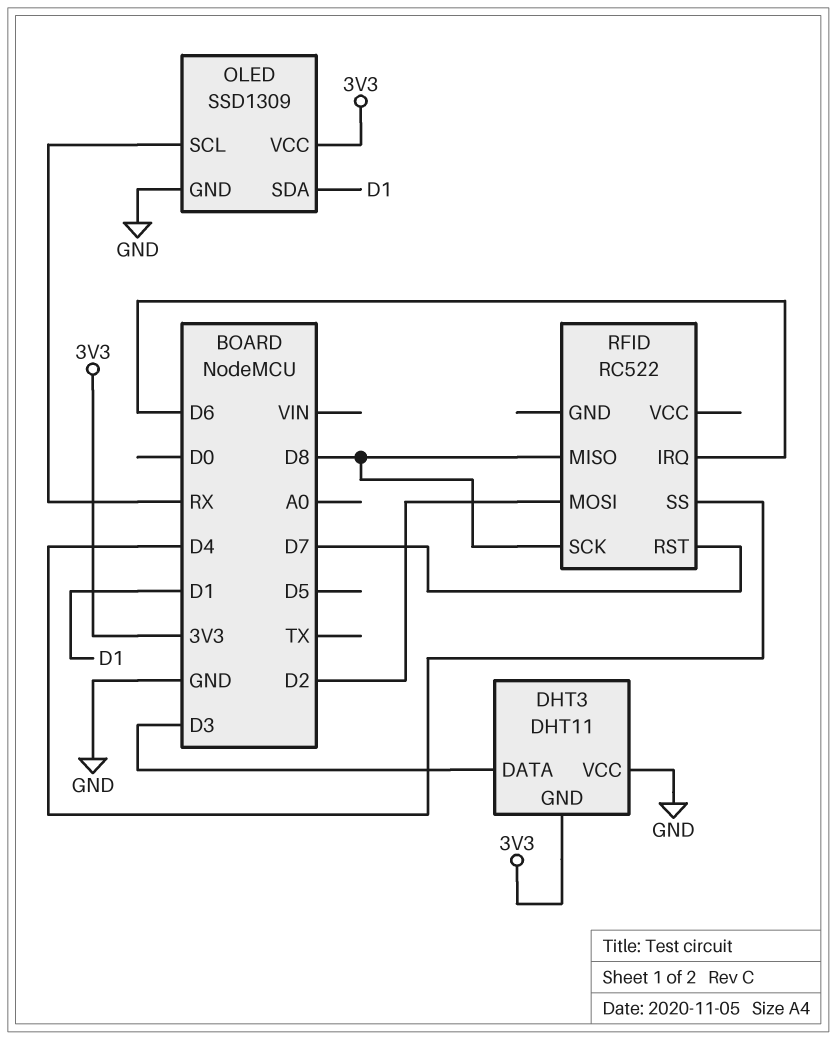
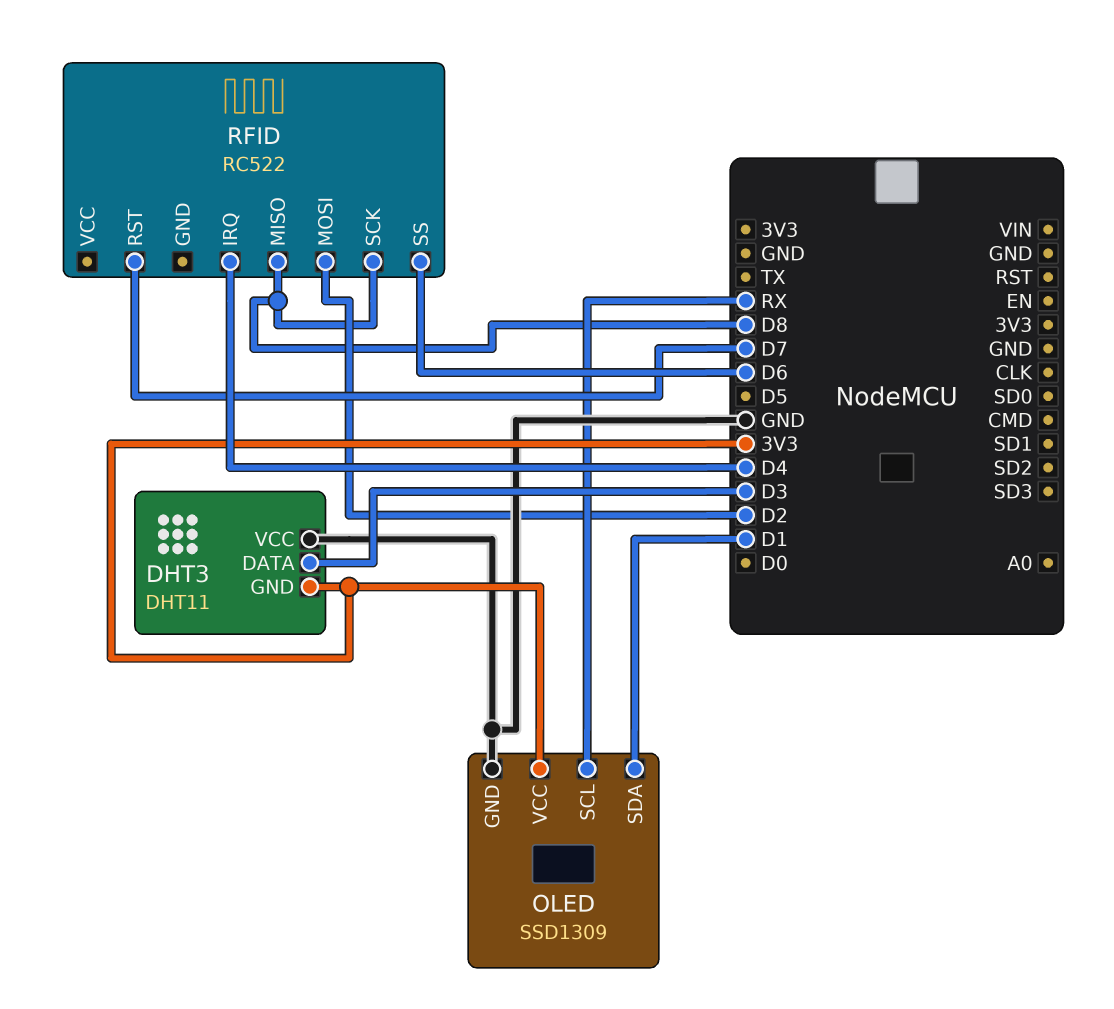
RFID pin IRQ: D6 -> D4
RFID pin SS: D4 -> D6

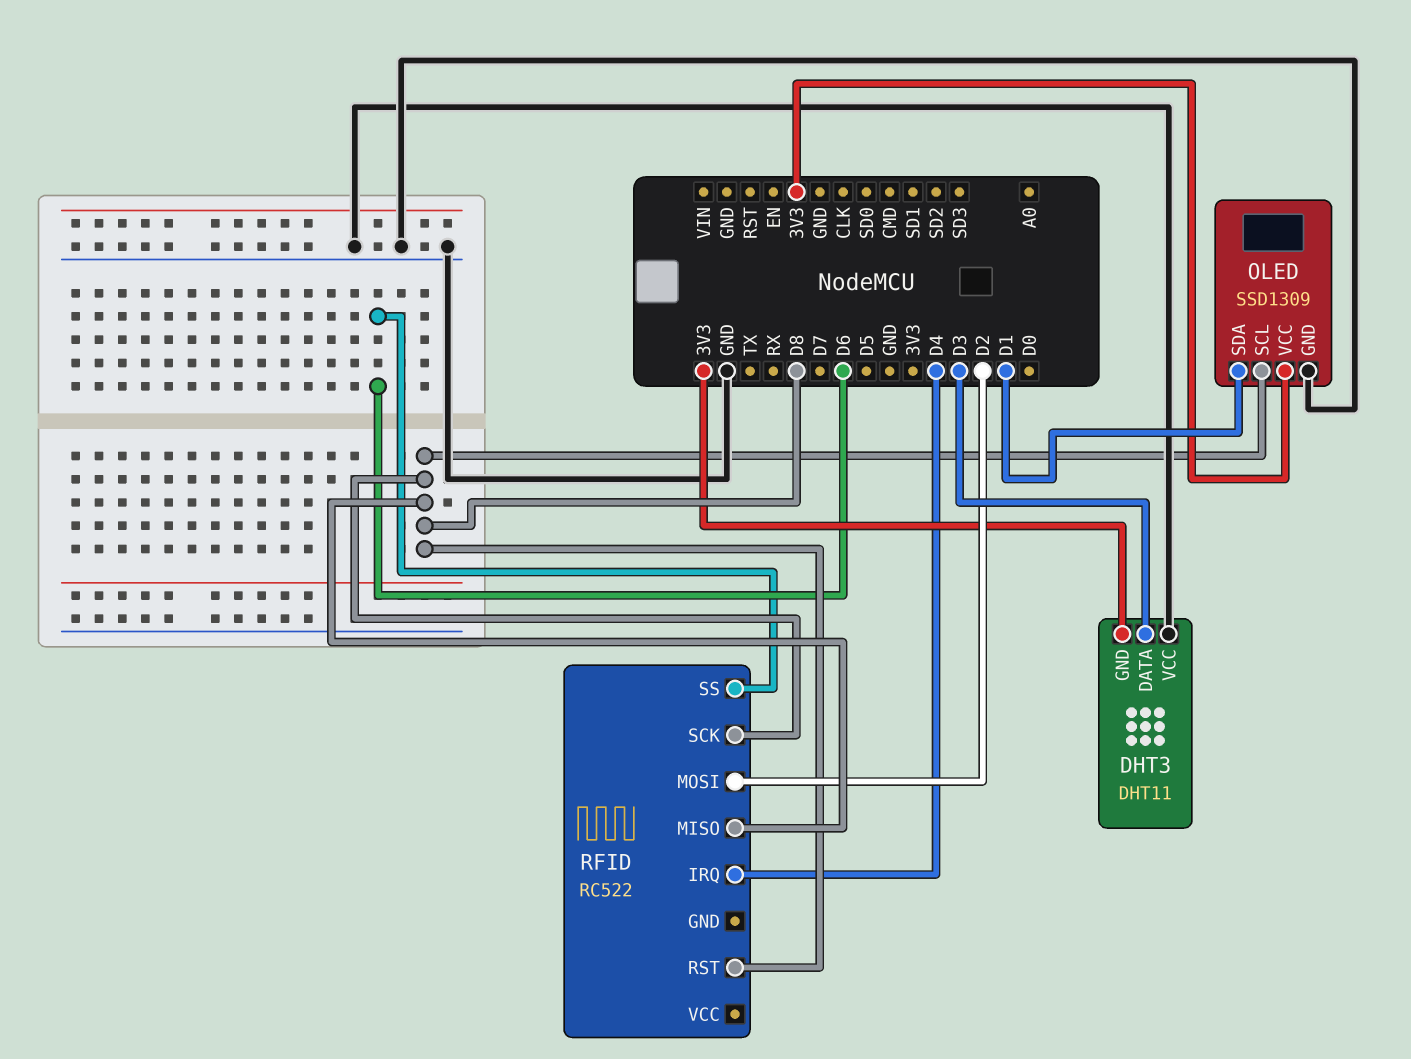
OLED pin SCL: RX -> D8
RFID pin RST: D7 -> D8

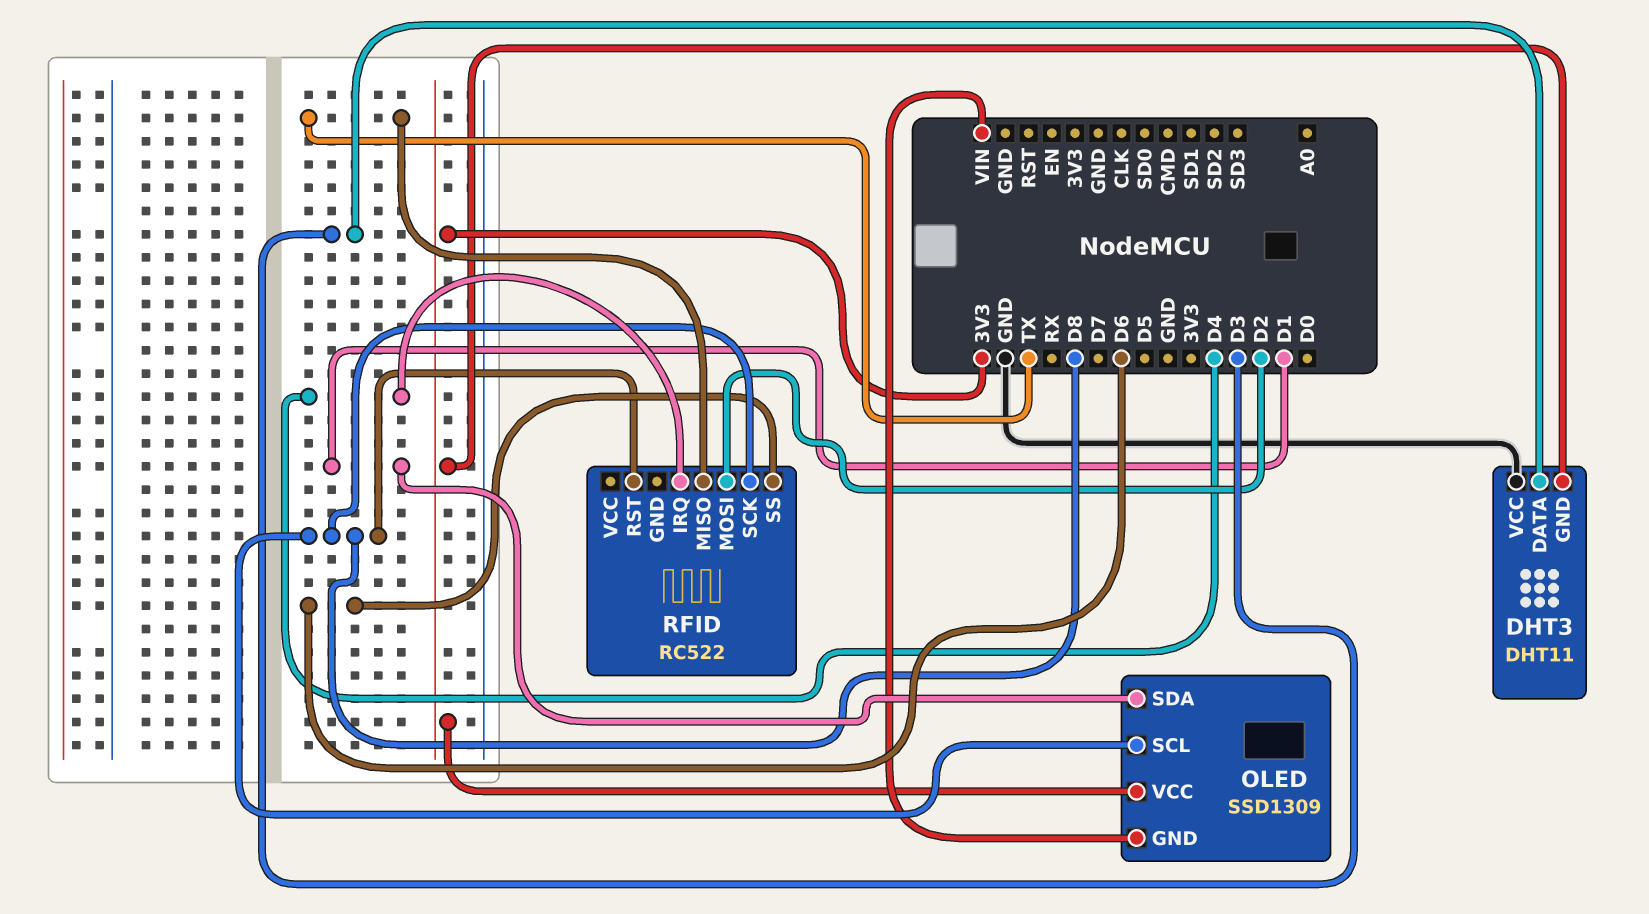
OLED pin GND: GND -> VIN
RFID pin MISO: D8 -> TX

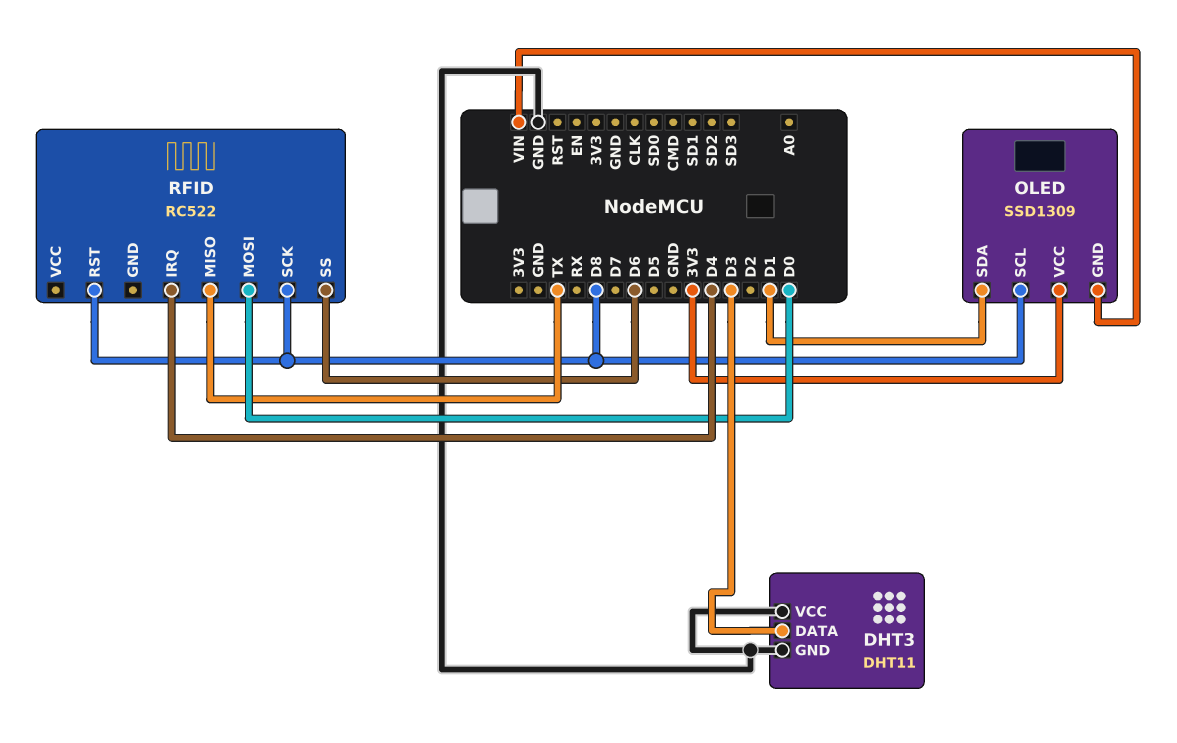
DHT3 pin GND: 3V3 -> GND
RFID pin MOSI: D2 -> D0

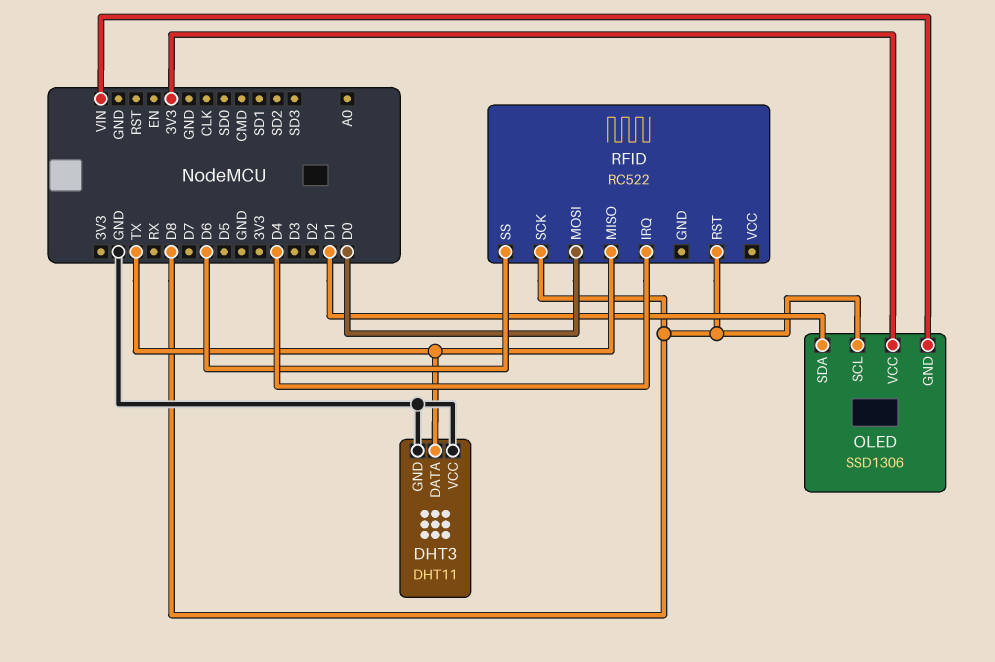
DHT3 pin DATA: D3 -> TX
OLED: SSD1309 -> SSD1306

